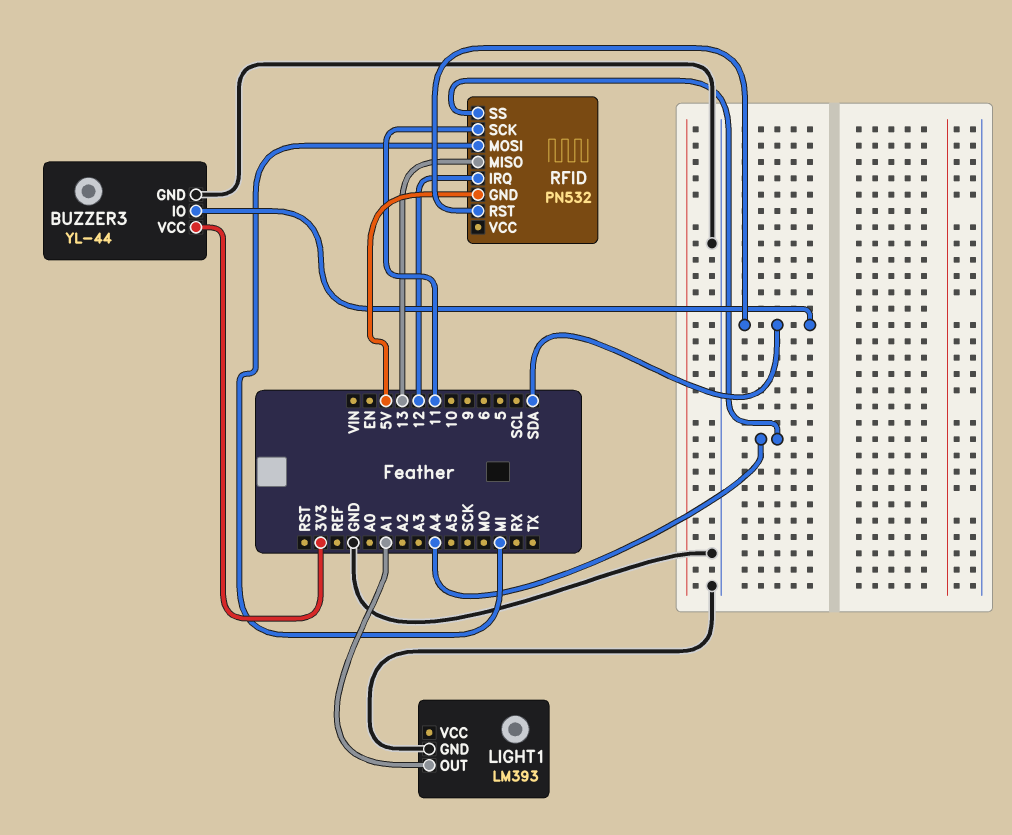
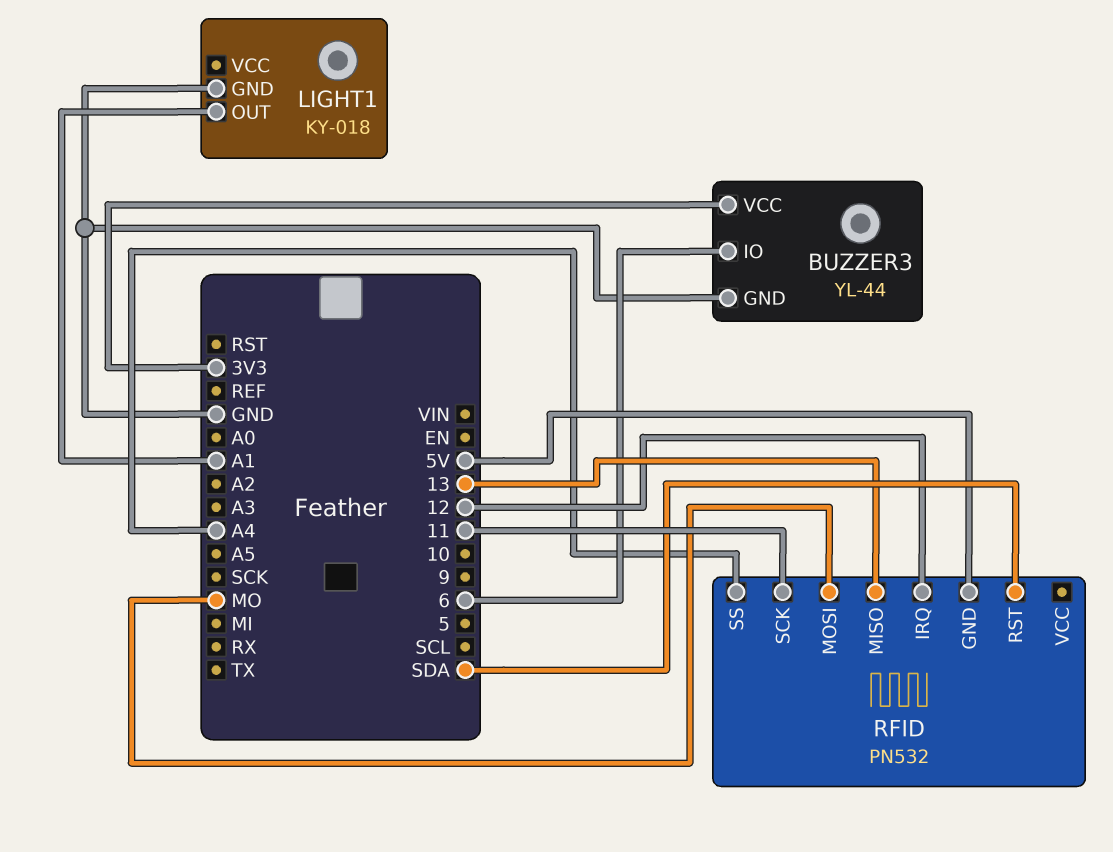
BUZZER3 pin IO: SDA -> 6
LIGHT1: LM393 -> KY-018
RFID pin MOSI: MI -> MO

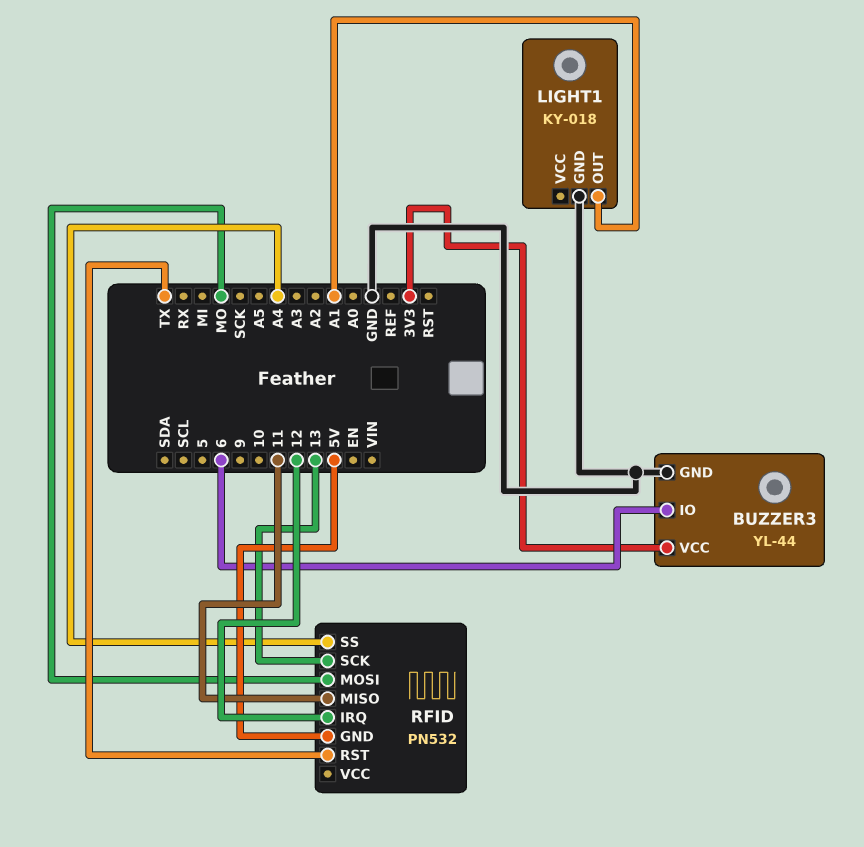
RFID pin MISO: 13 -> 11
RFID pin RST: SDA -> TX
RFID pin SCK: 11 -> 13

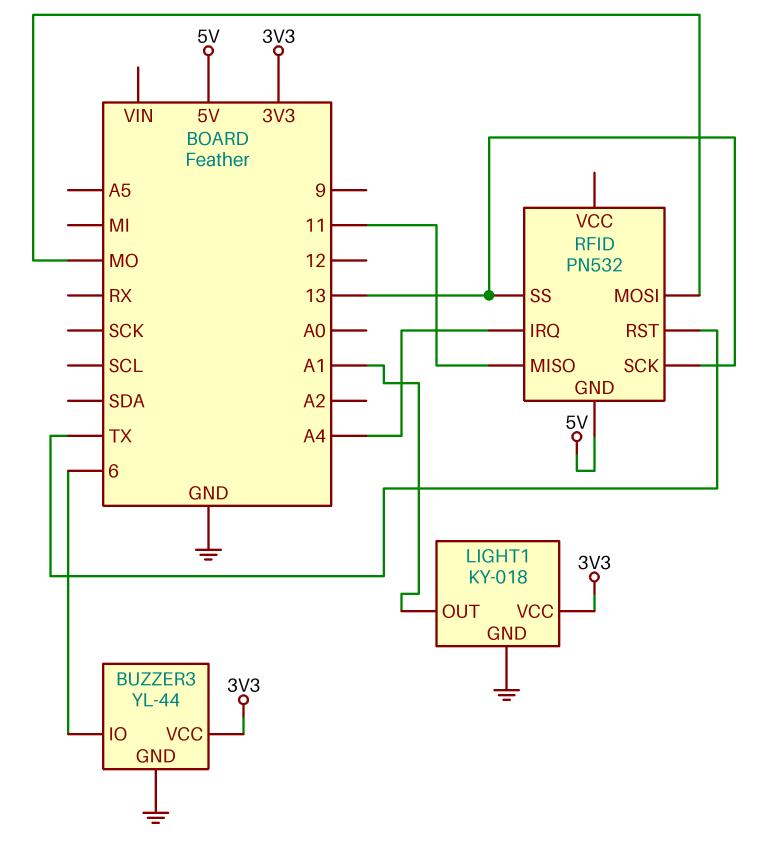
LIGHT1 pin VCC: none -> 3V3
RFID pin IRQ: 12 -> A4
RFID pin SS: A4 -> 13

